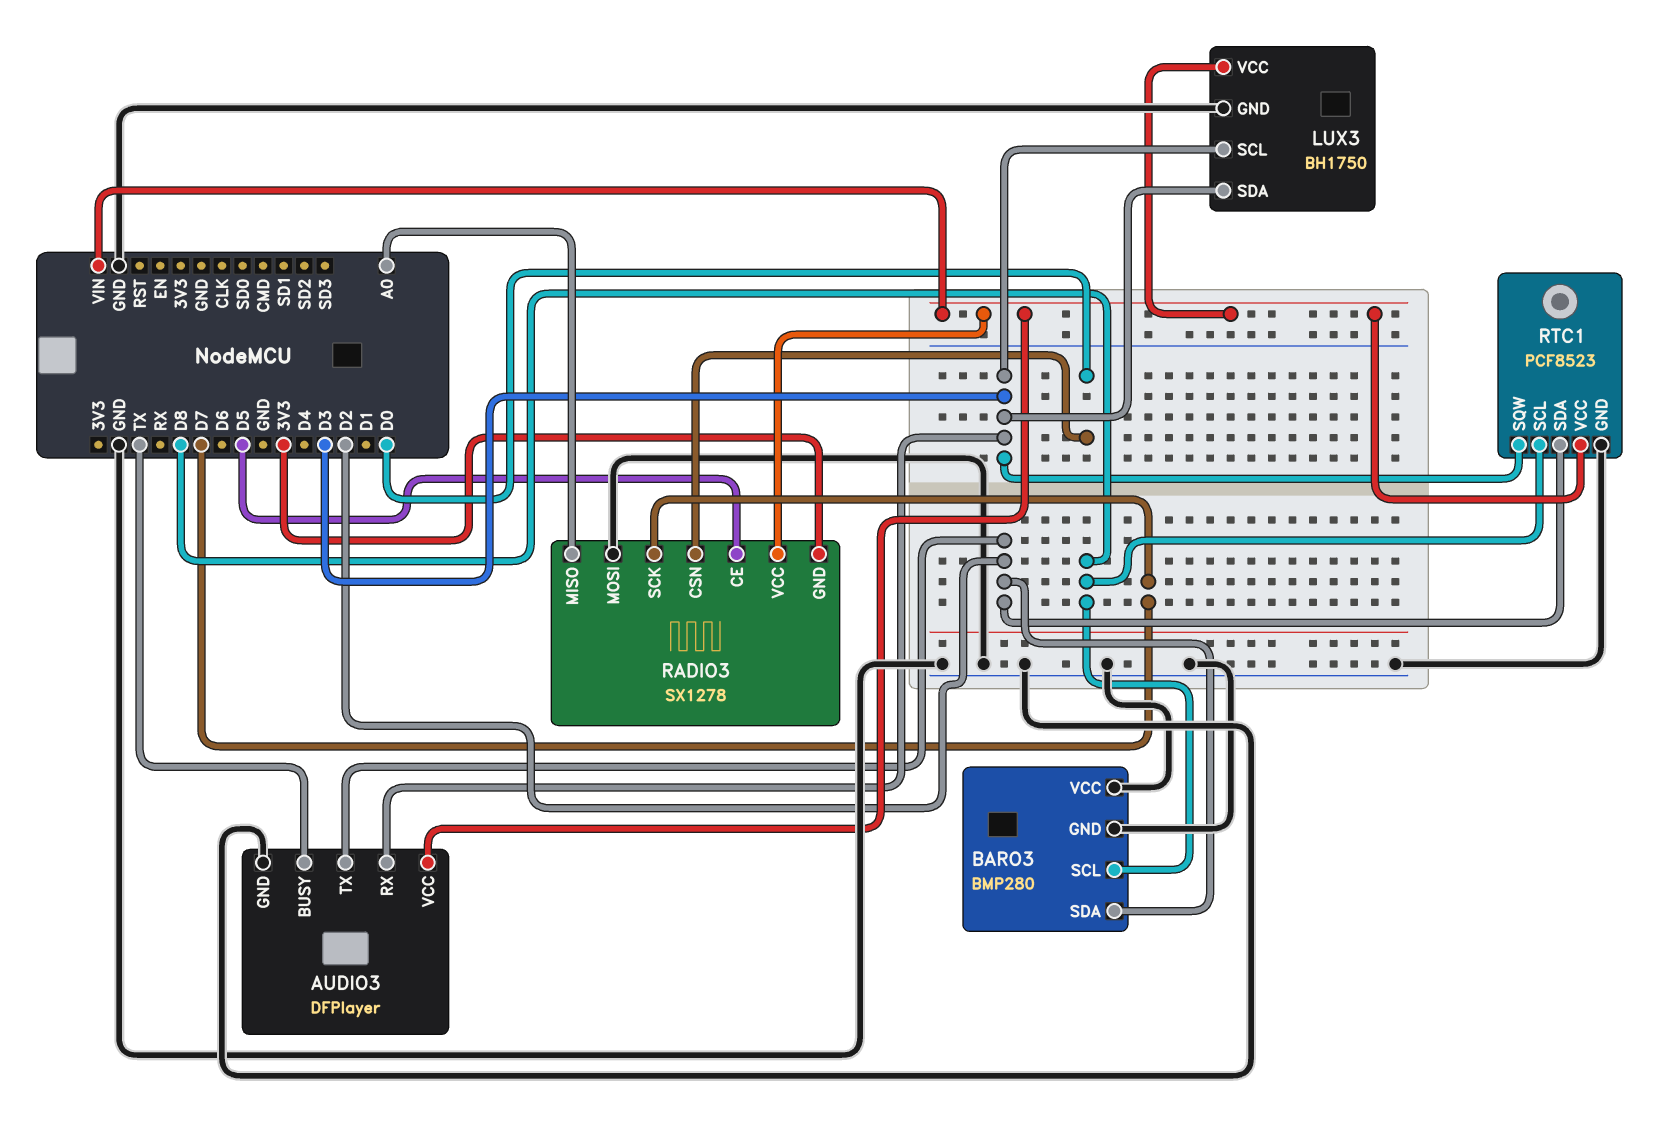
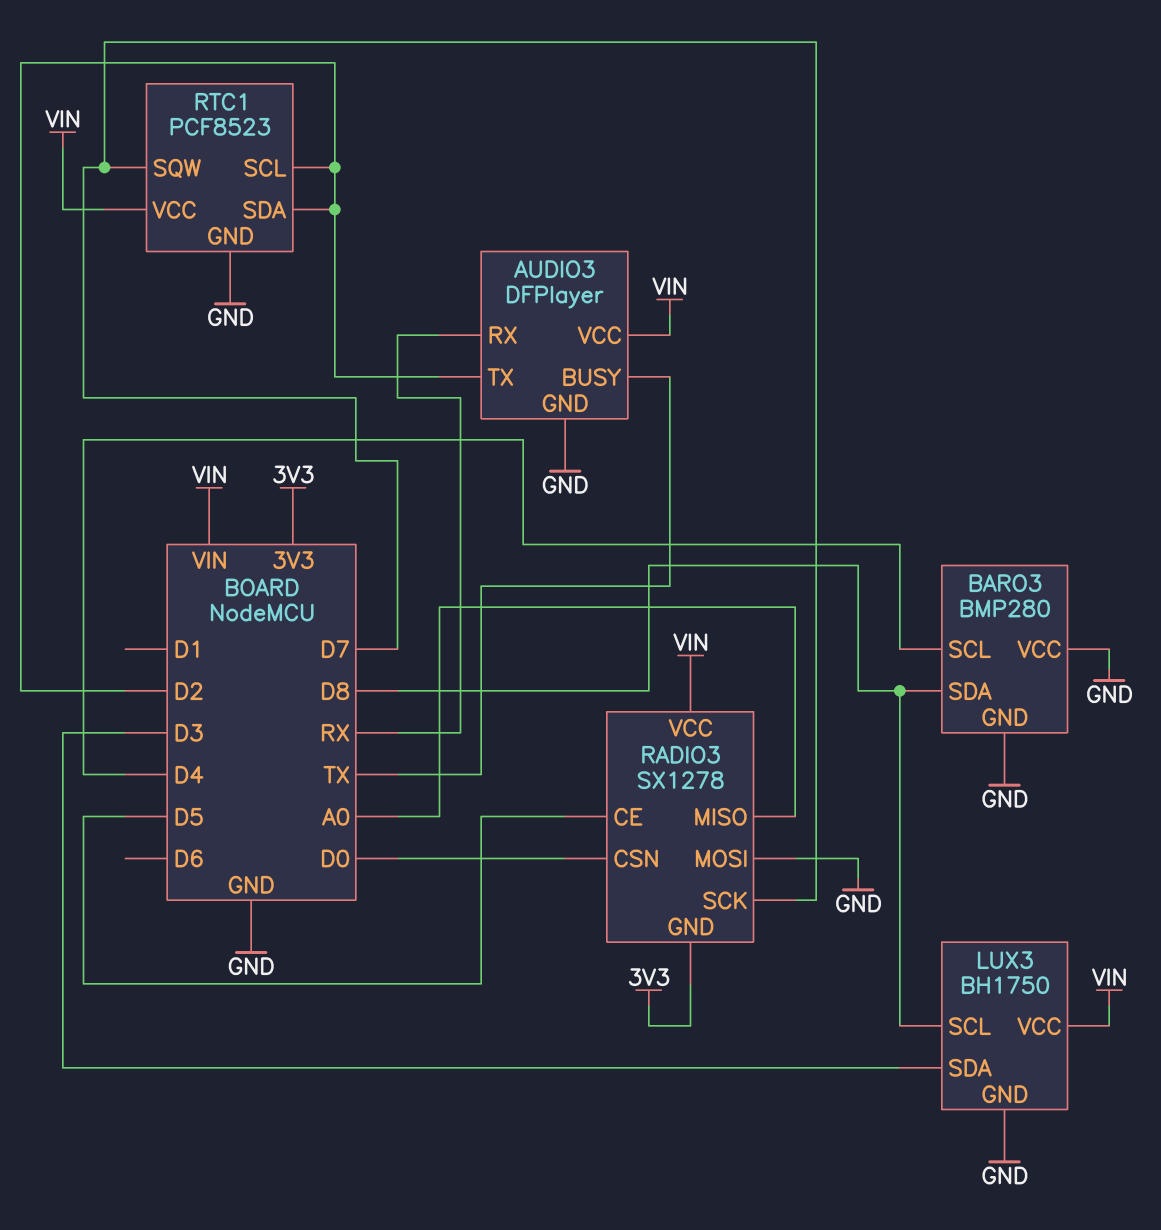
AUDIO3 pin RX: D3 -> RX
BARO3 pin SCL: D8 -> D4
BARO3 pin SDA: D2 -> D8
LUX3 pin SCL: D3 -> D8
RTC1 pin SCL: D8 -> D2
RTC1 pin SQW: D3 -> D7

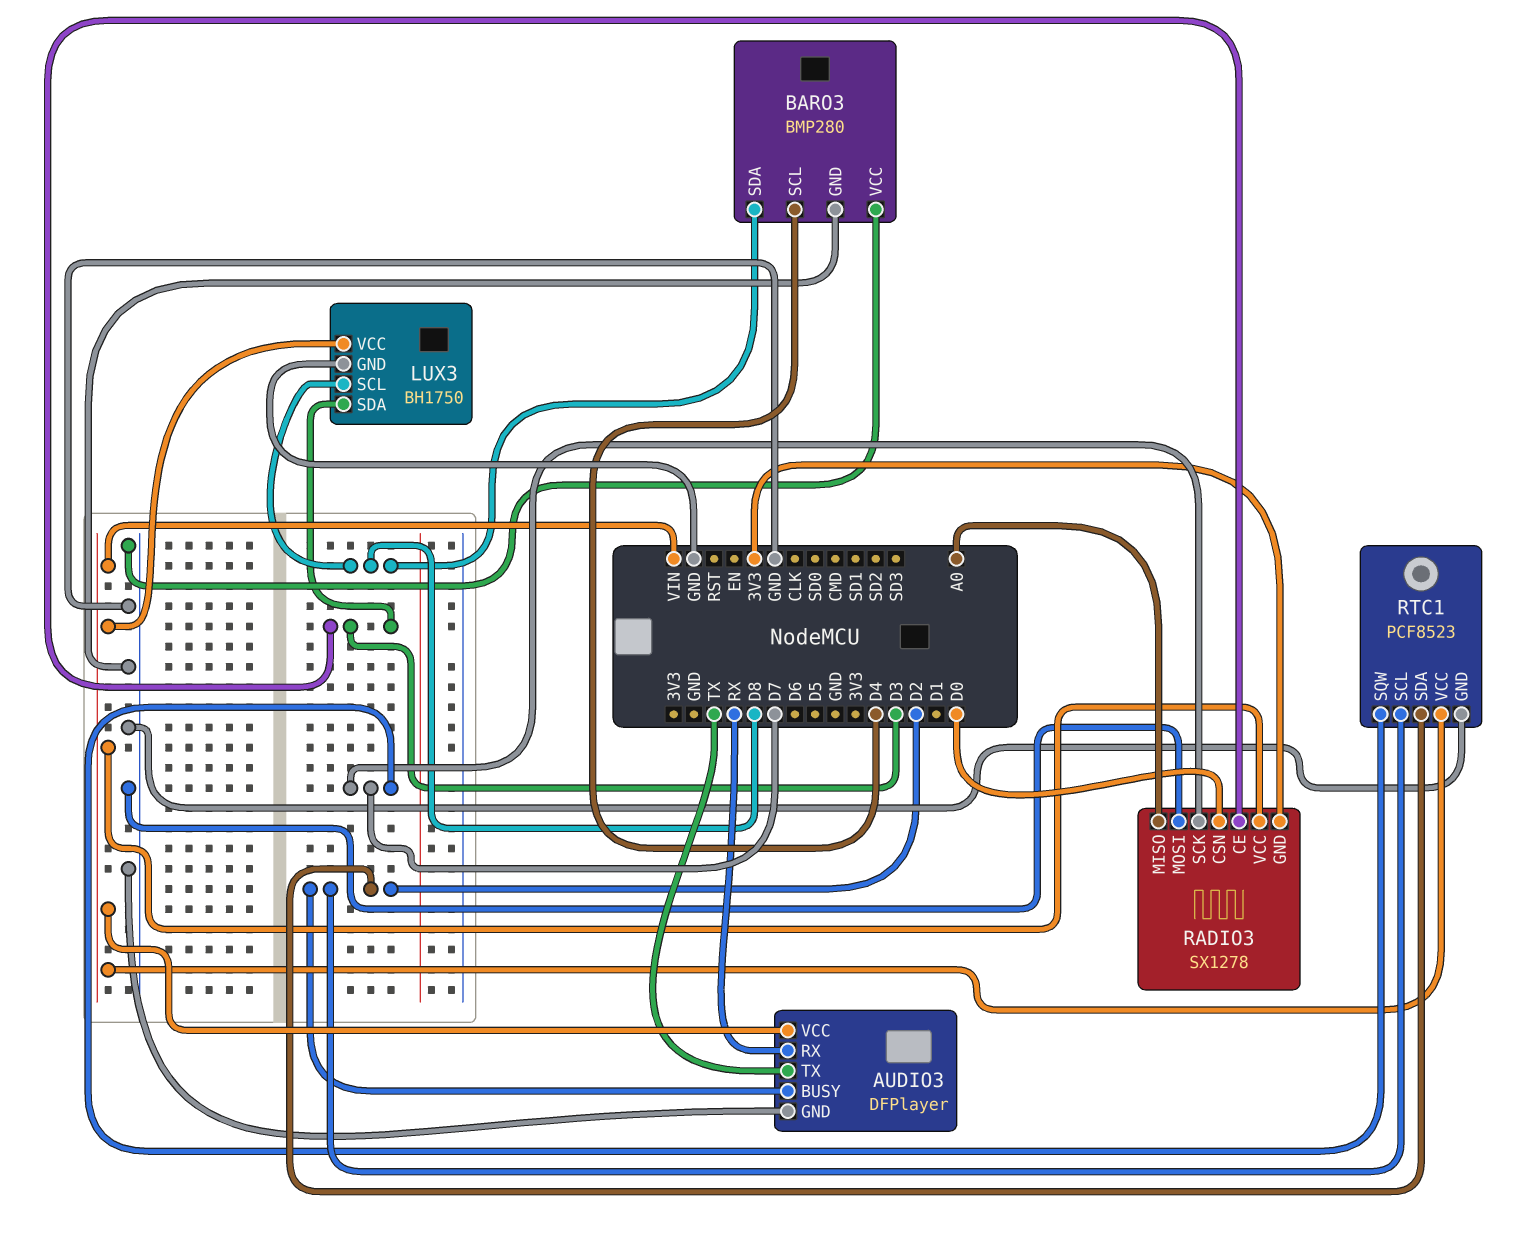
AUDIO3 pin BUSY: TX -> D2
AUDIO3 pin TX: D2 -> TX
RADIO3 pin CE: D5 -> D3

